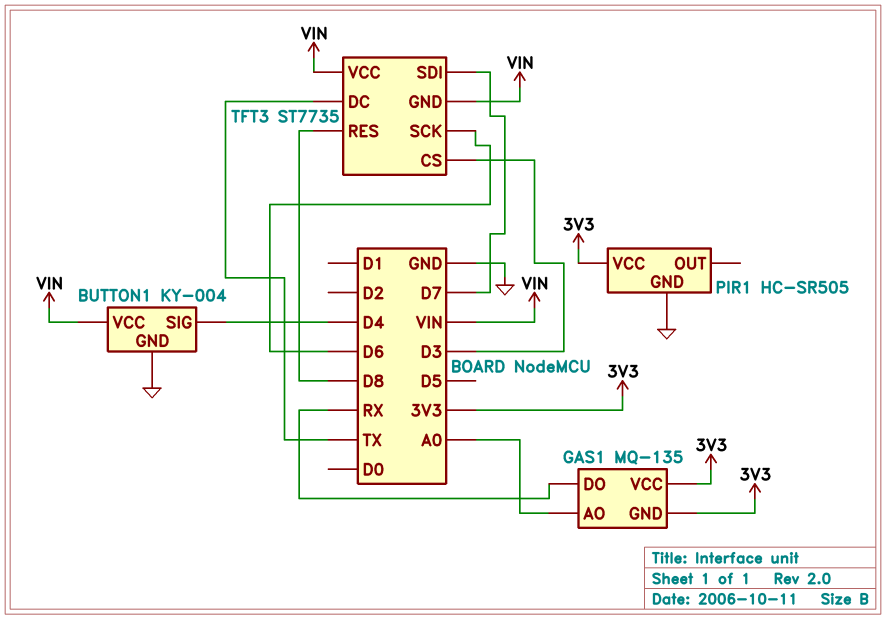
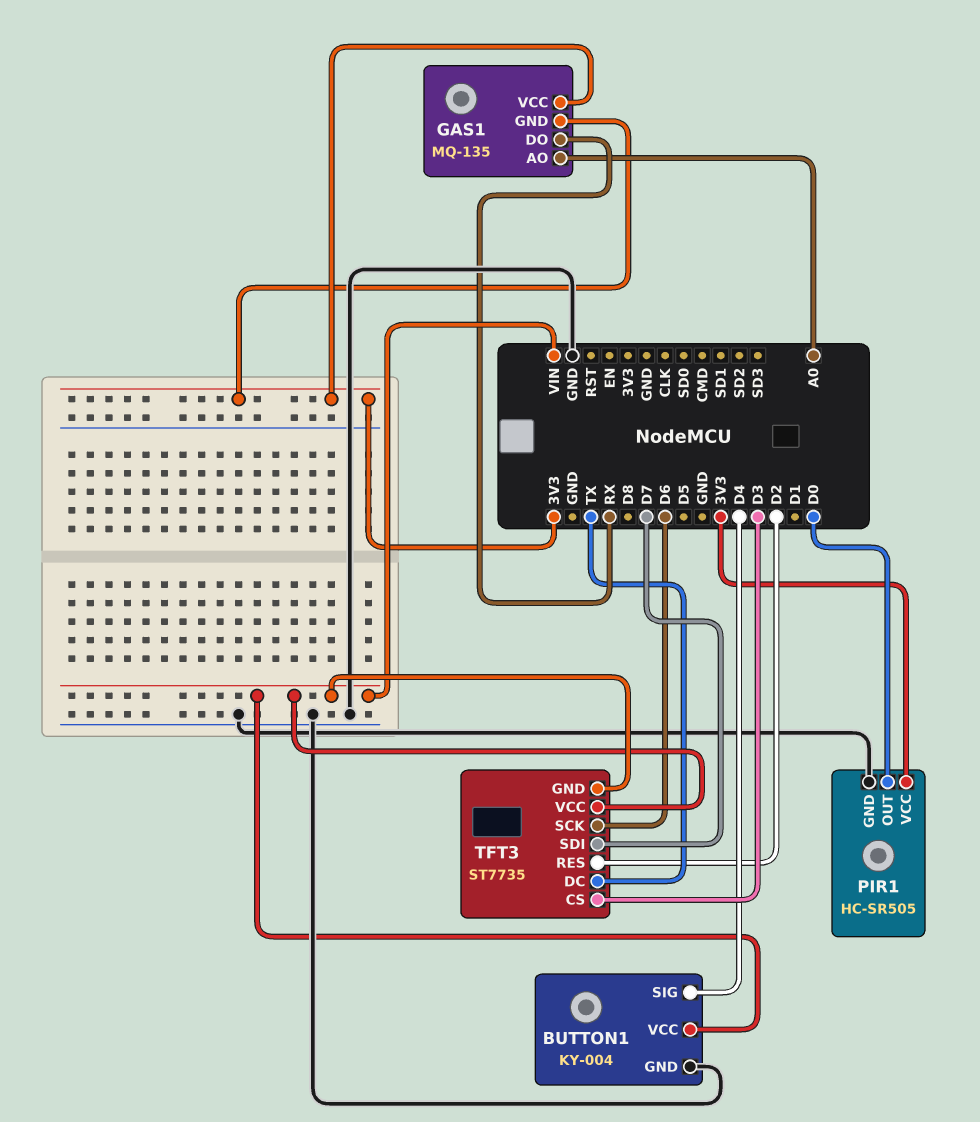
PIR1 pin OUT: none -> D0
TFT3 pin RES: D8 -> D2

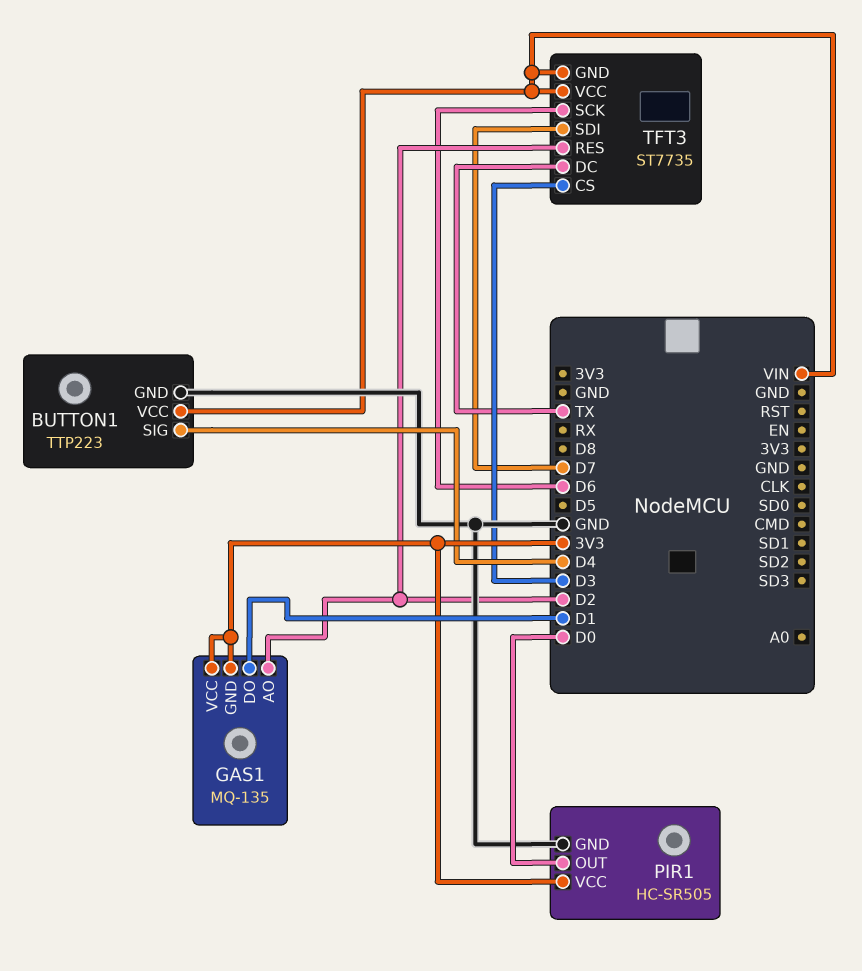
BUTTON1: KY-004 -> TTP223
GAS1 pin AO: A0 -> D2
GAS1 pin DO: RX -> D1

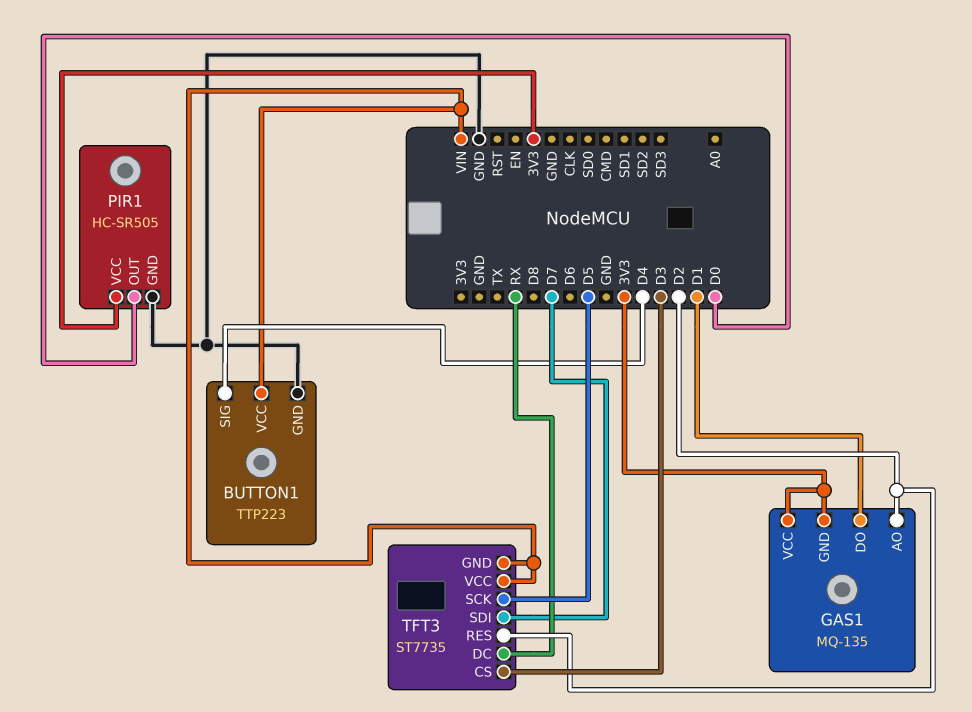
TFT3 pin DC: TX -> RX
TFT3 pin SCK: D6 -> D5

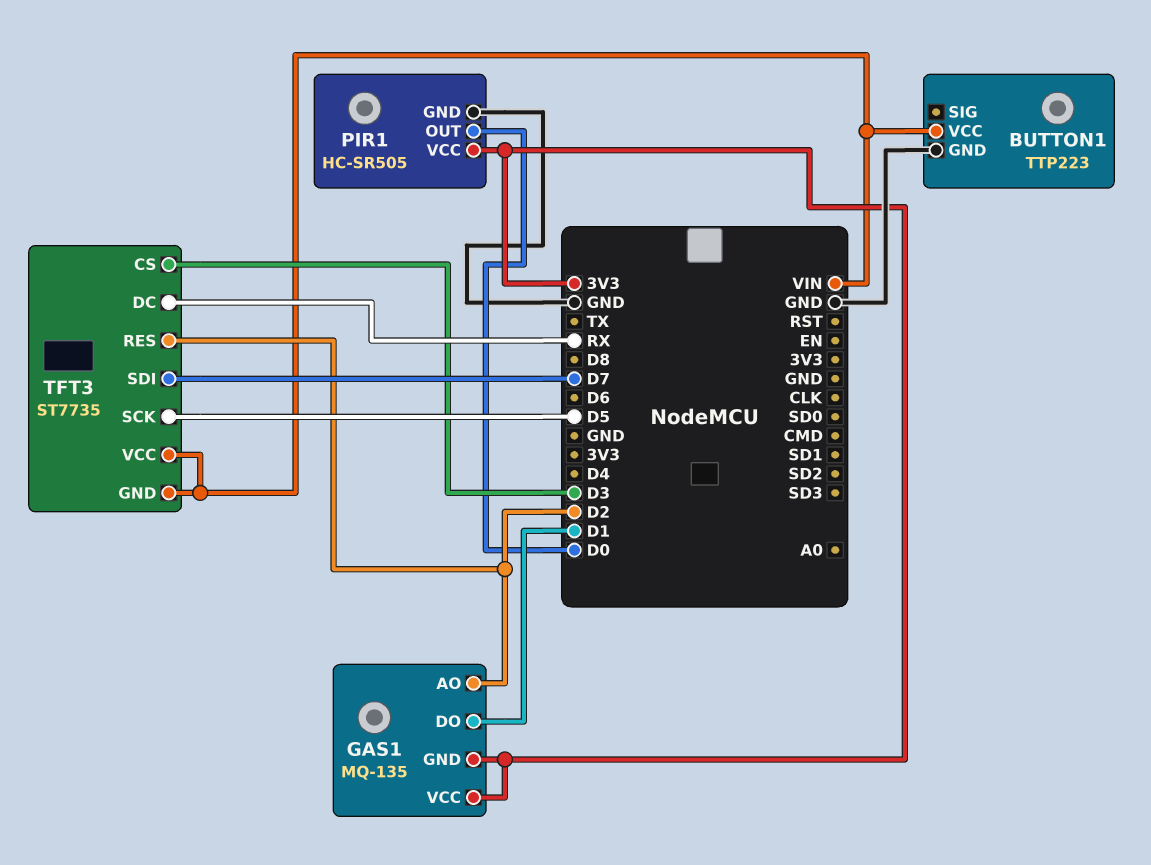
BUTTON1 pin SIG: D4 -> none

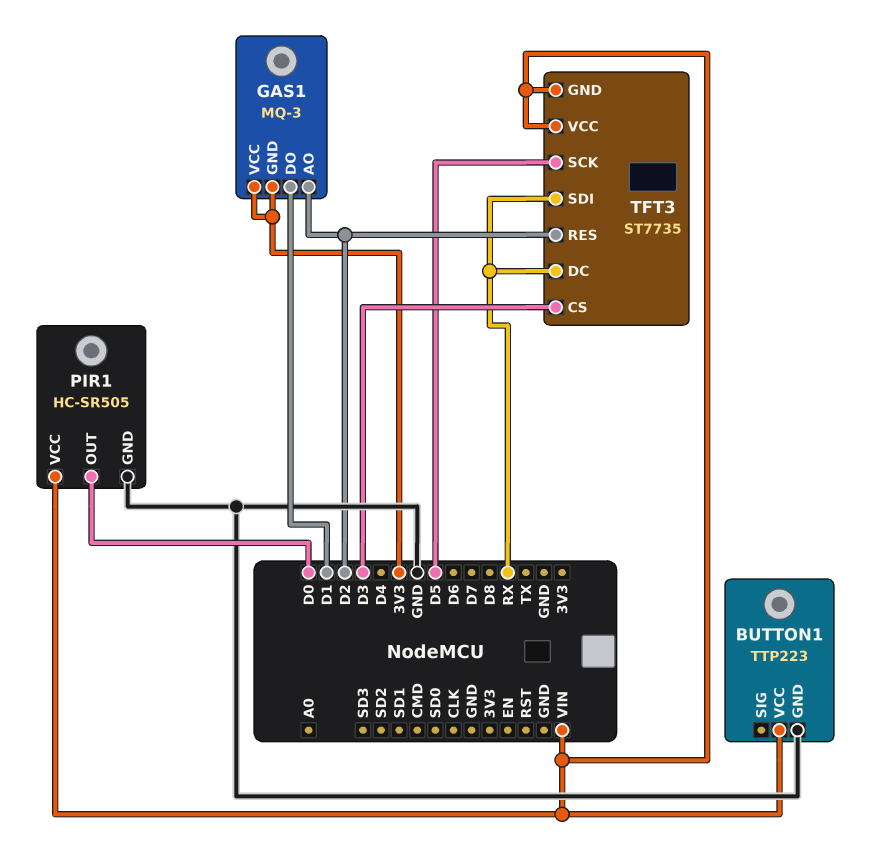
GAS1: MQ-135 -> MQ-3
PIR1 pin VCC: 3V3 -> VIN
TFT3 pin SDI: D7 -> RX

